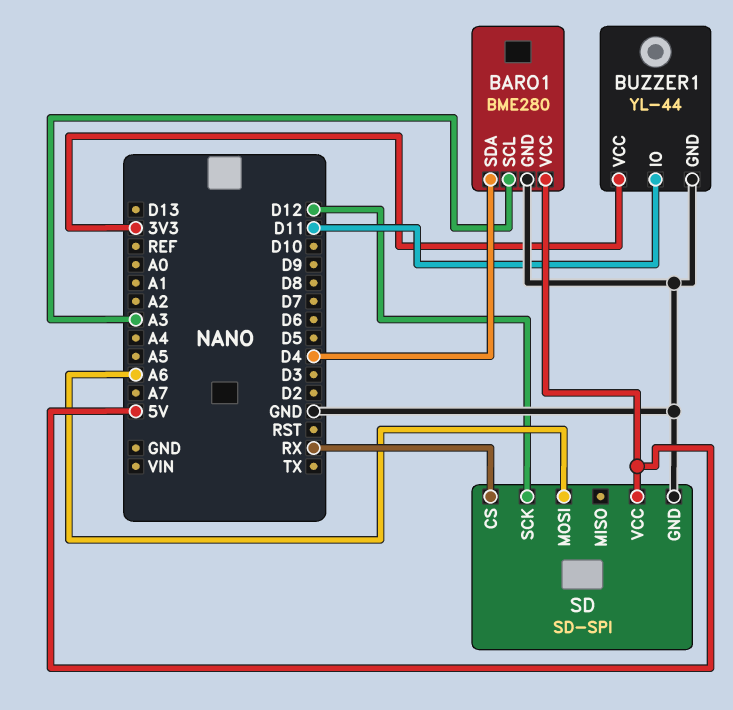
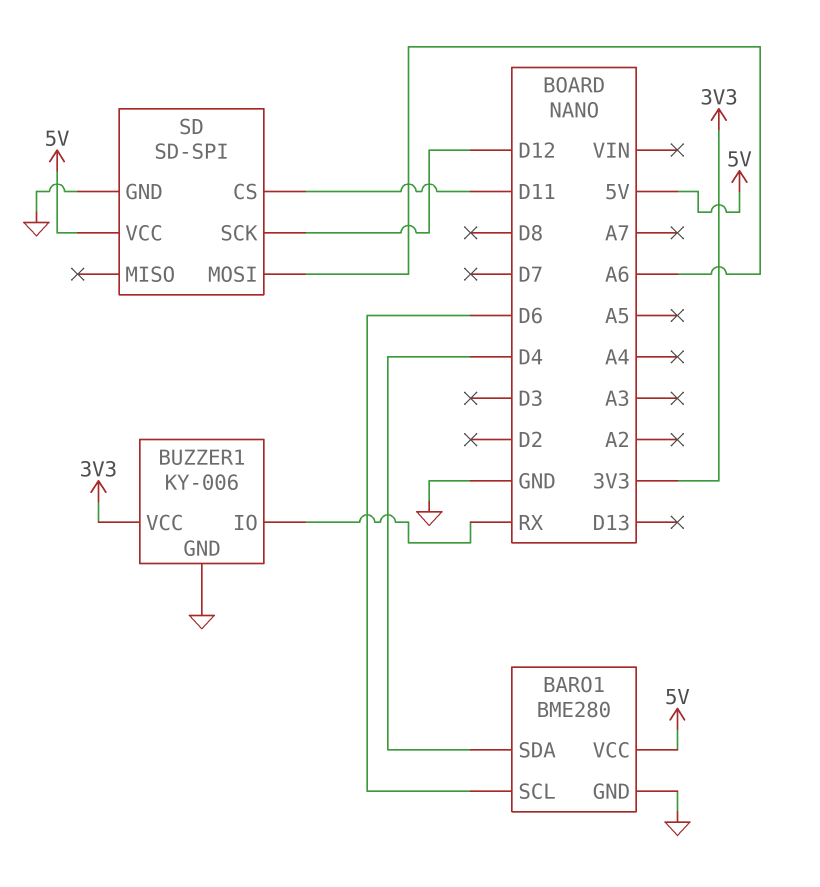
BARO1 pin SCL: A3 -> D6
BUZZER1: YL-44 -> KY-006
BUZZER1 pin IO: D11 -> RX
SD pin CS: RX -> D11

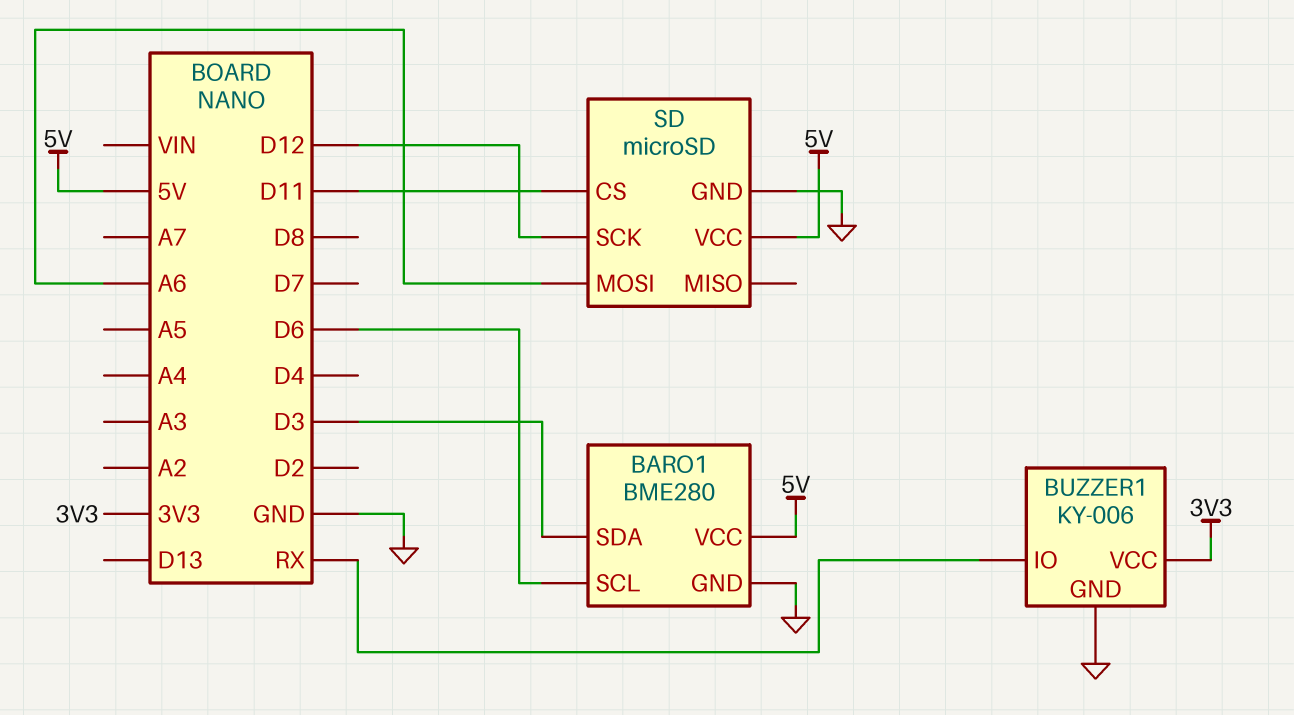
BARO1 pin SDA: D4 -> D3
SD: SD-SPI -> microSD

